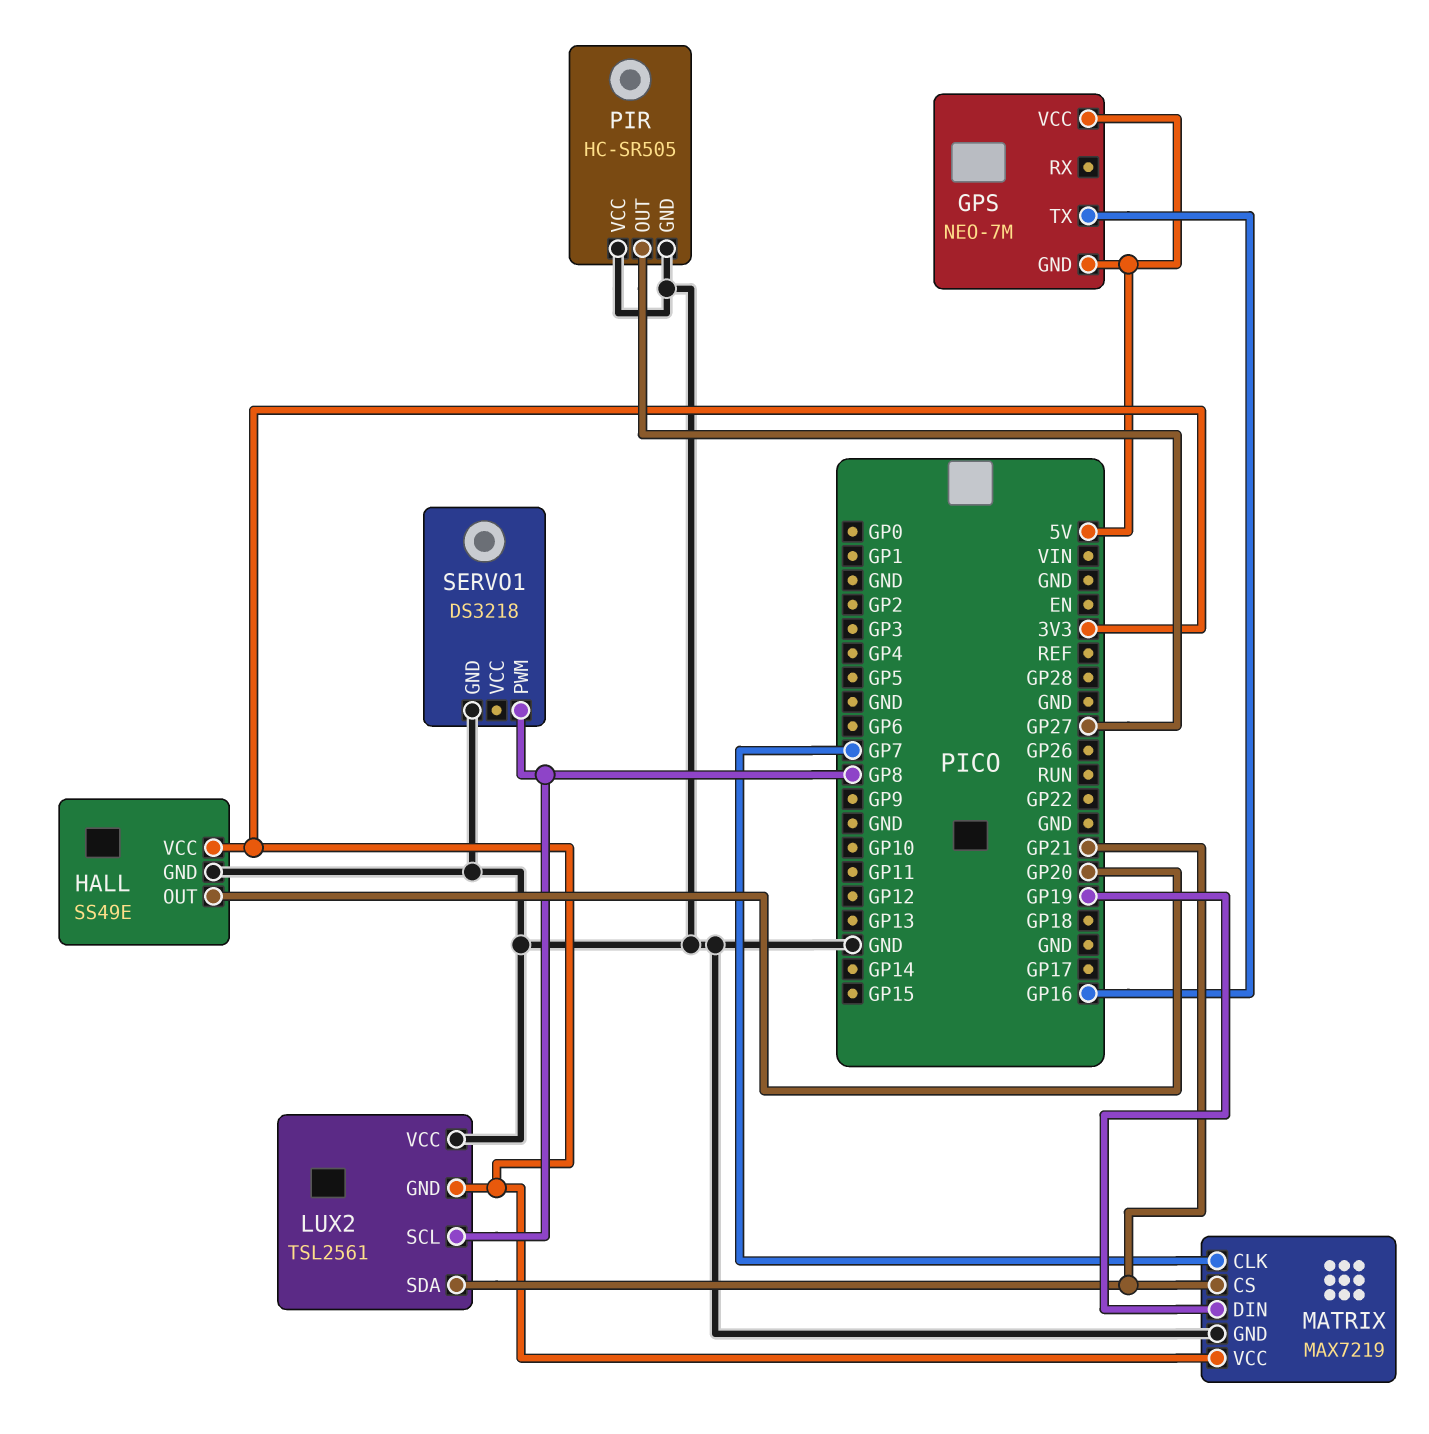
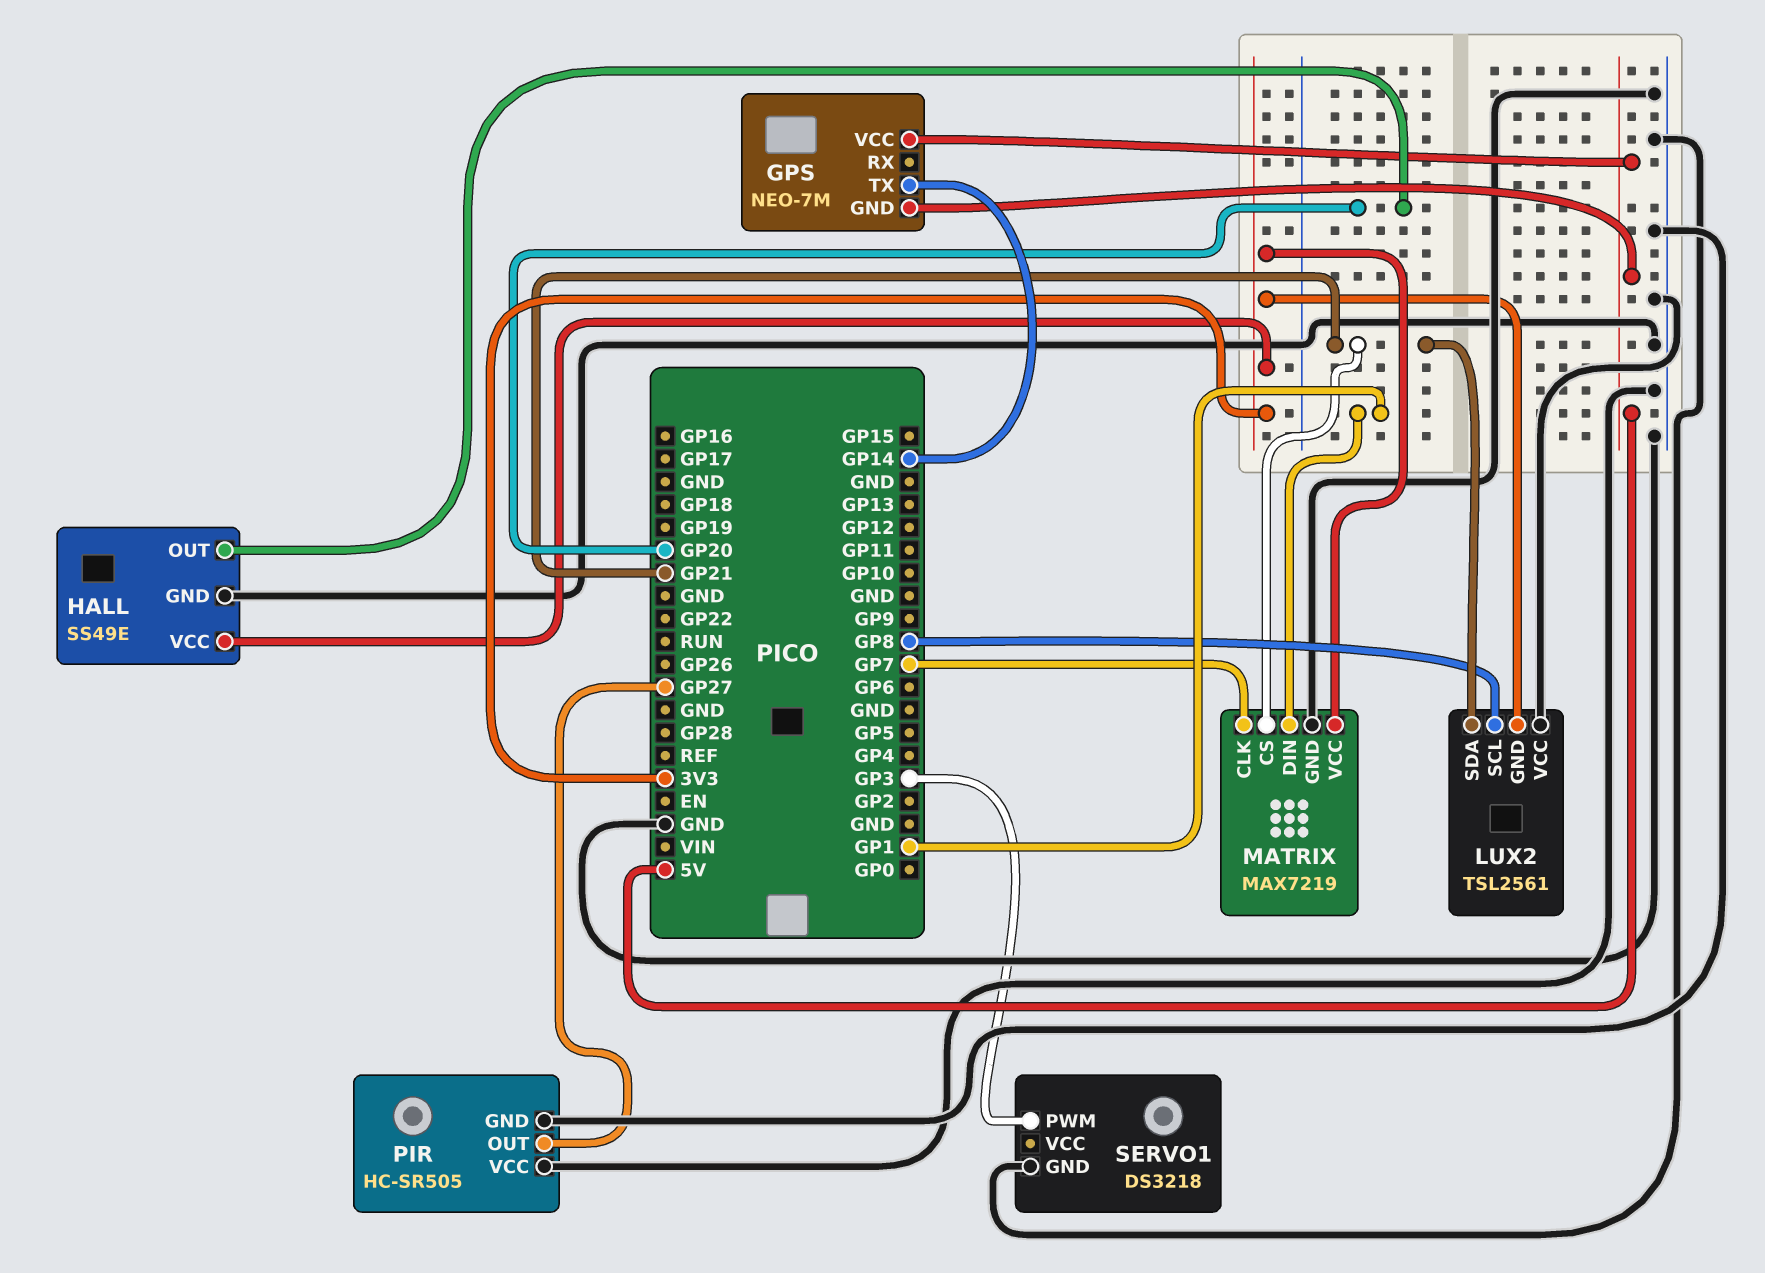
GPS pin TX: GP16 -> GP14
MATRIX pin DIN: GP19 -> GP1
SERVO1 pin PWM: GP8 -> GP3

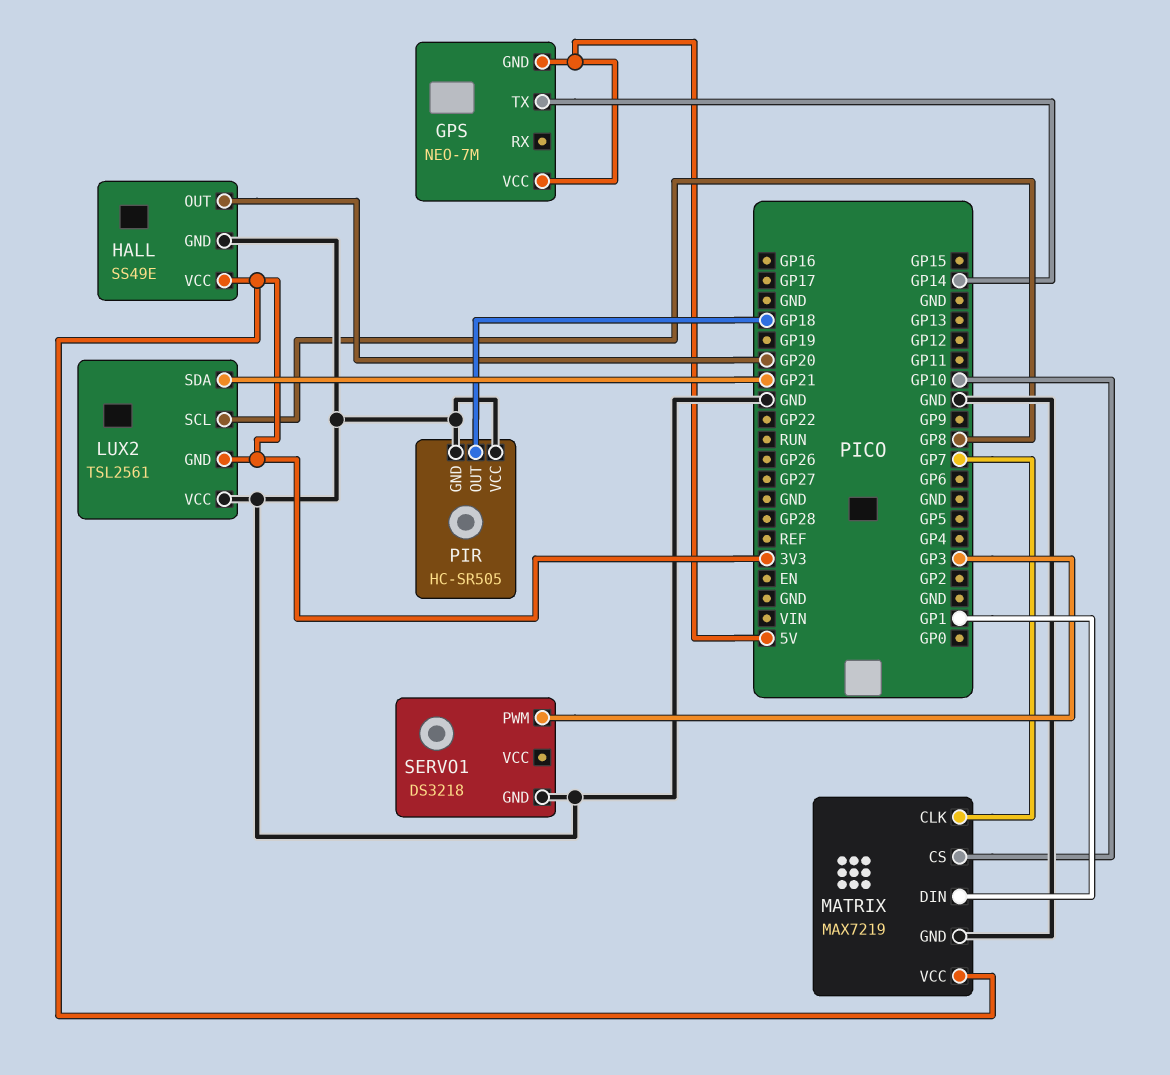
MATRIX pin CS: GP21 -> GP10
PIR pin OUT: GP27 -> GP18

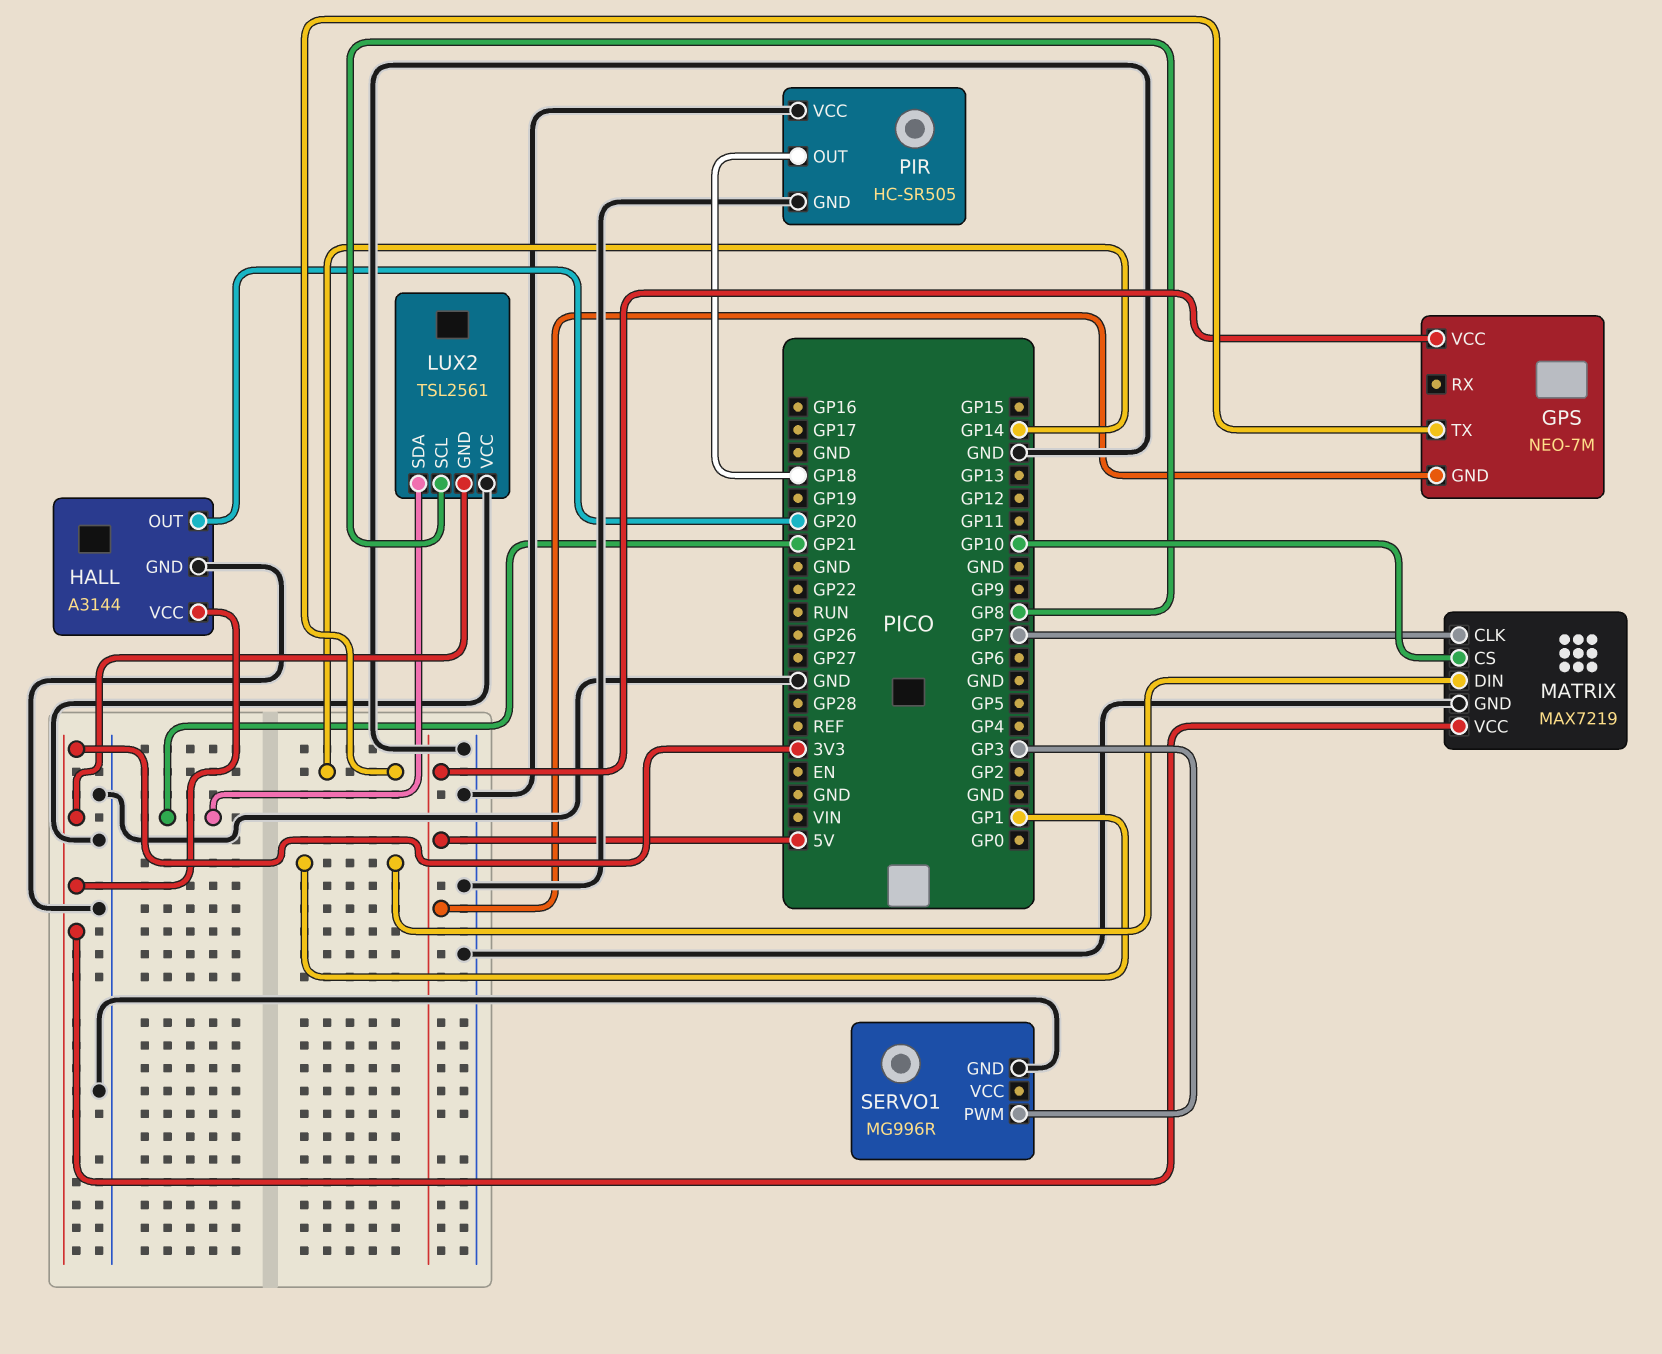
HALL: SS49E -> A3144
SERVO1: DS3218 -> MG996R

